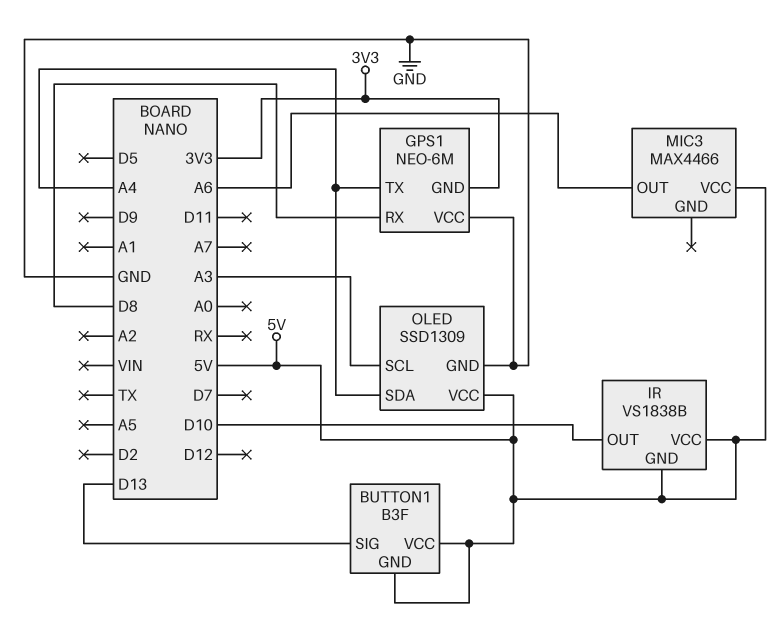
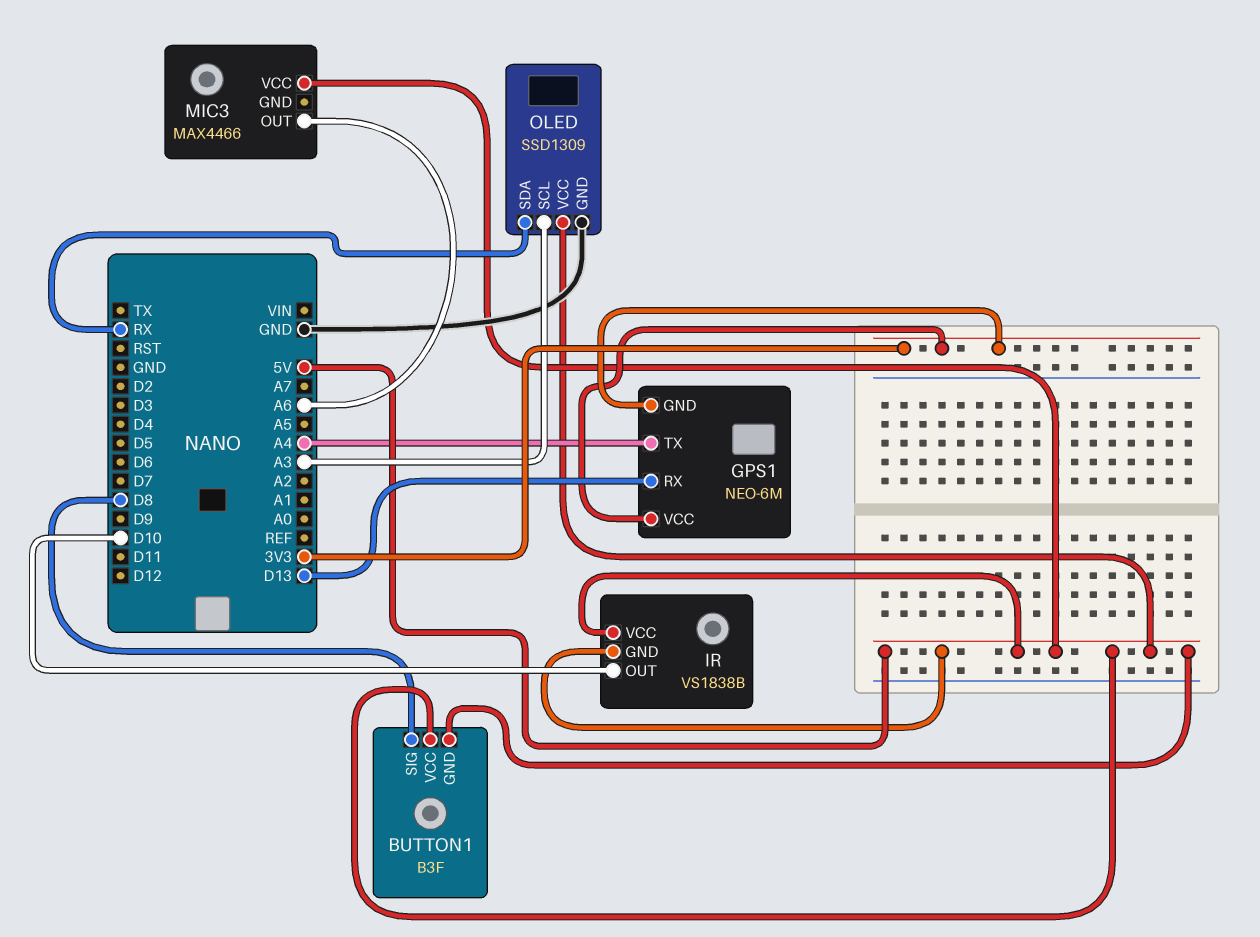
BUTTON1 pin SIG: D13 -> D8
GPS1 pin RX: D8 -> D13
GPS1 pin VCC: GND -> 3V3
OLED pin SDA: A4 -> RX

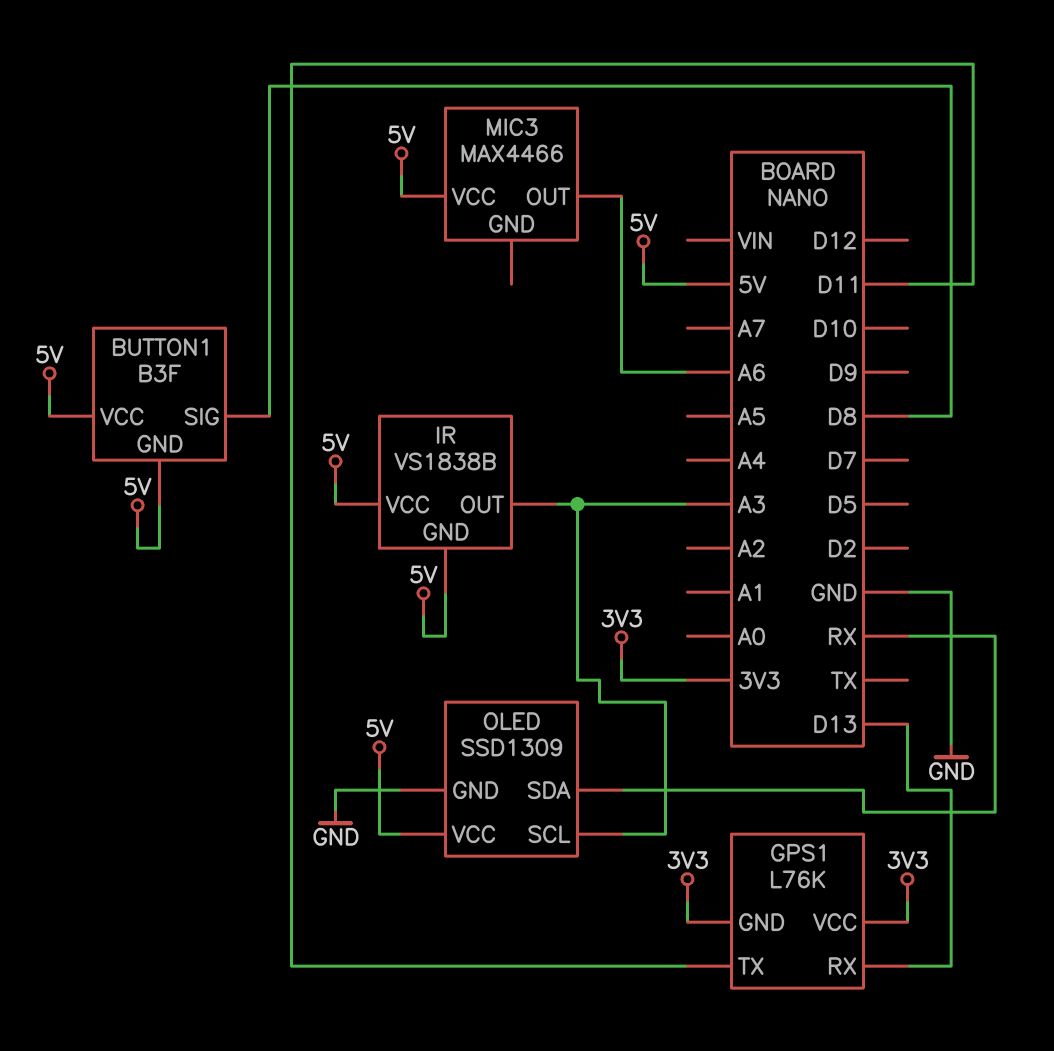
GPS1: NEO-6M -> L76K
GPS1 pin TX: A4 -> D11
IR pin OUT: D10 -> A3

